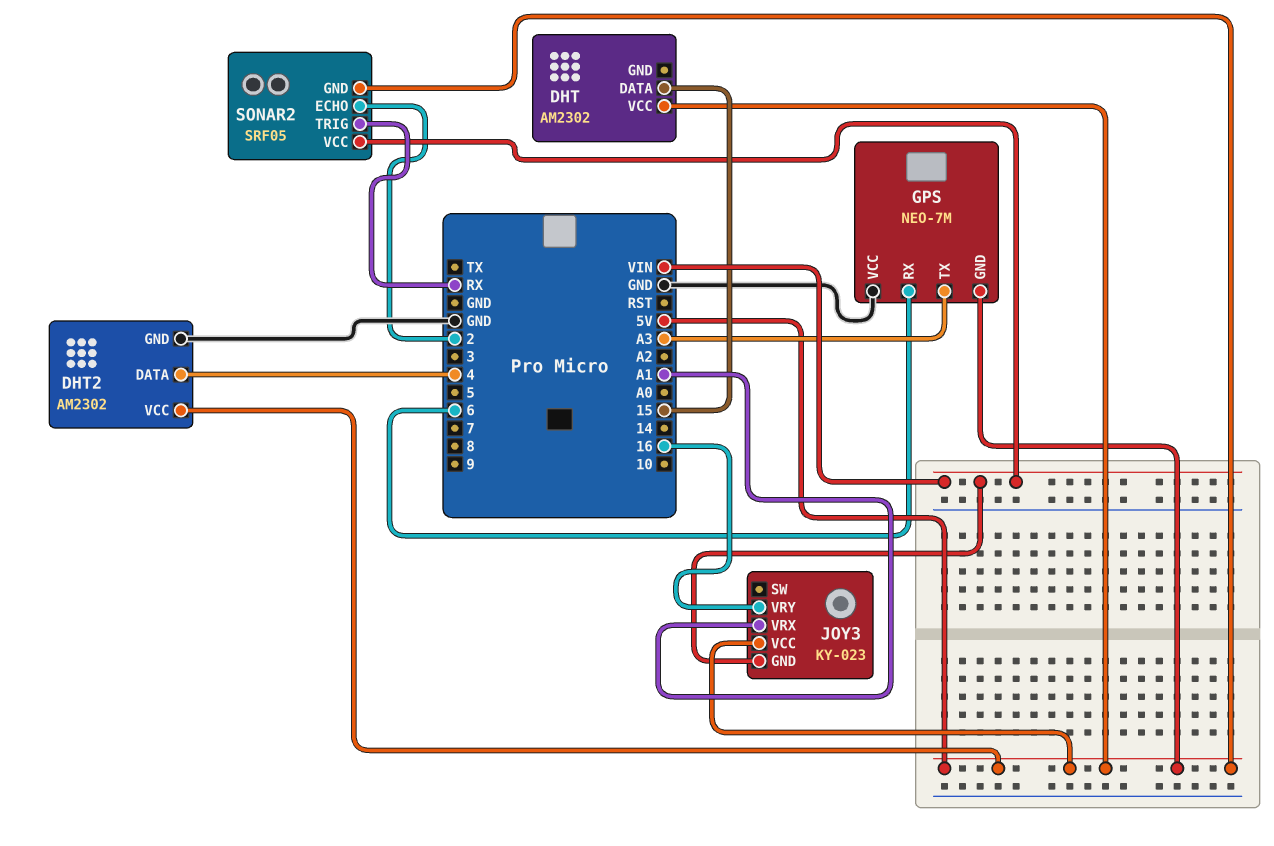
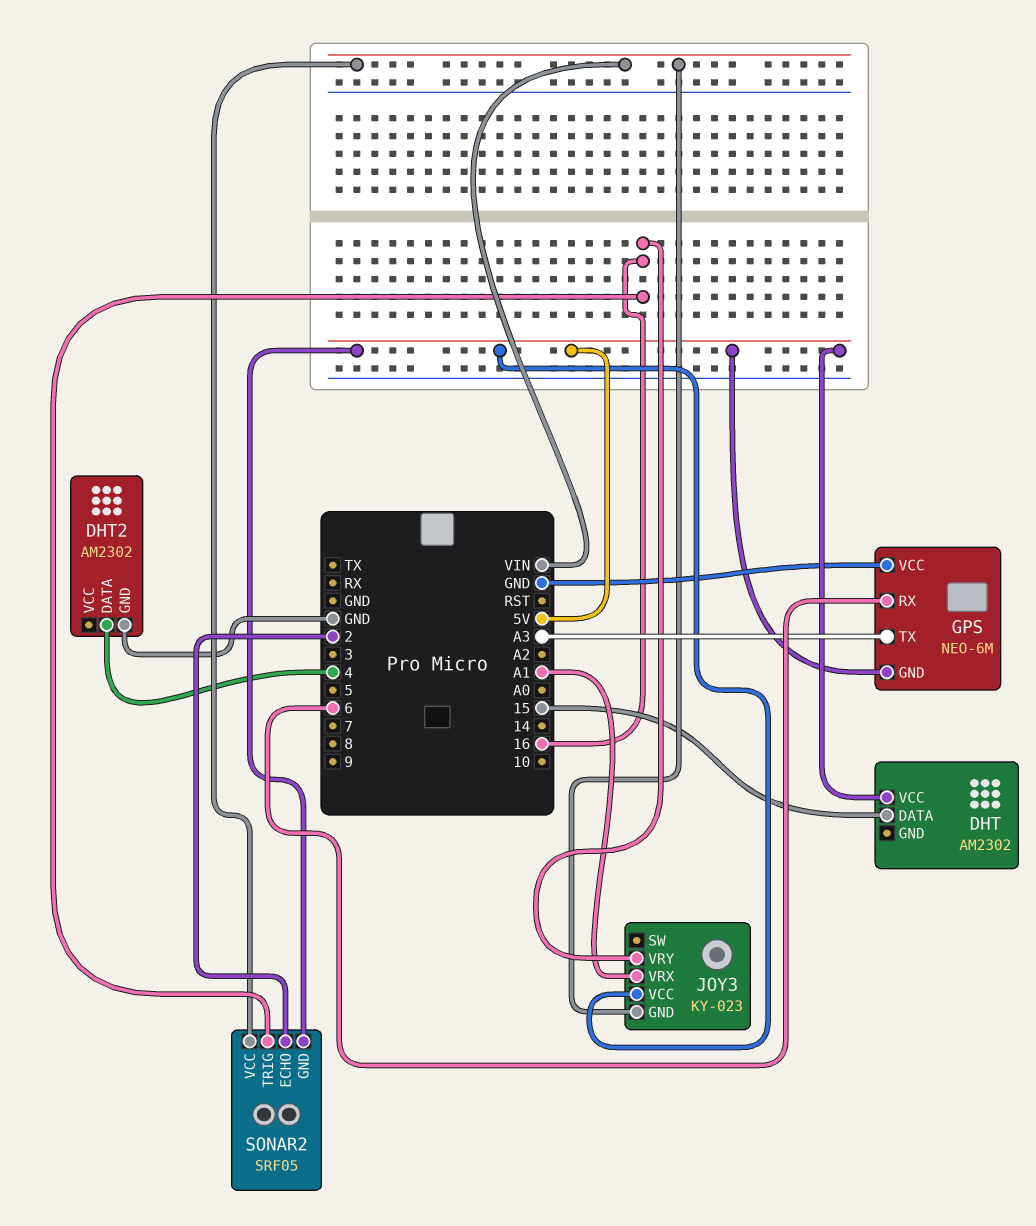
DHT2 pin VCC: 5V -> none
GPS: NEO-7M -> NEO-6M
SONAR2 pin TRIG: RX -> 16

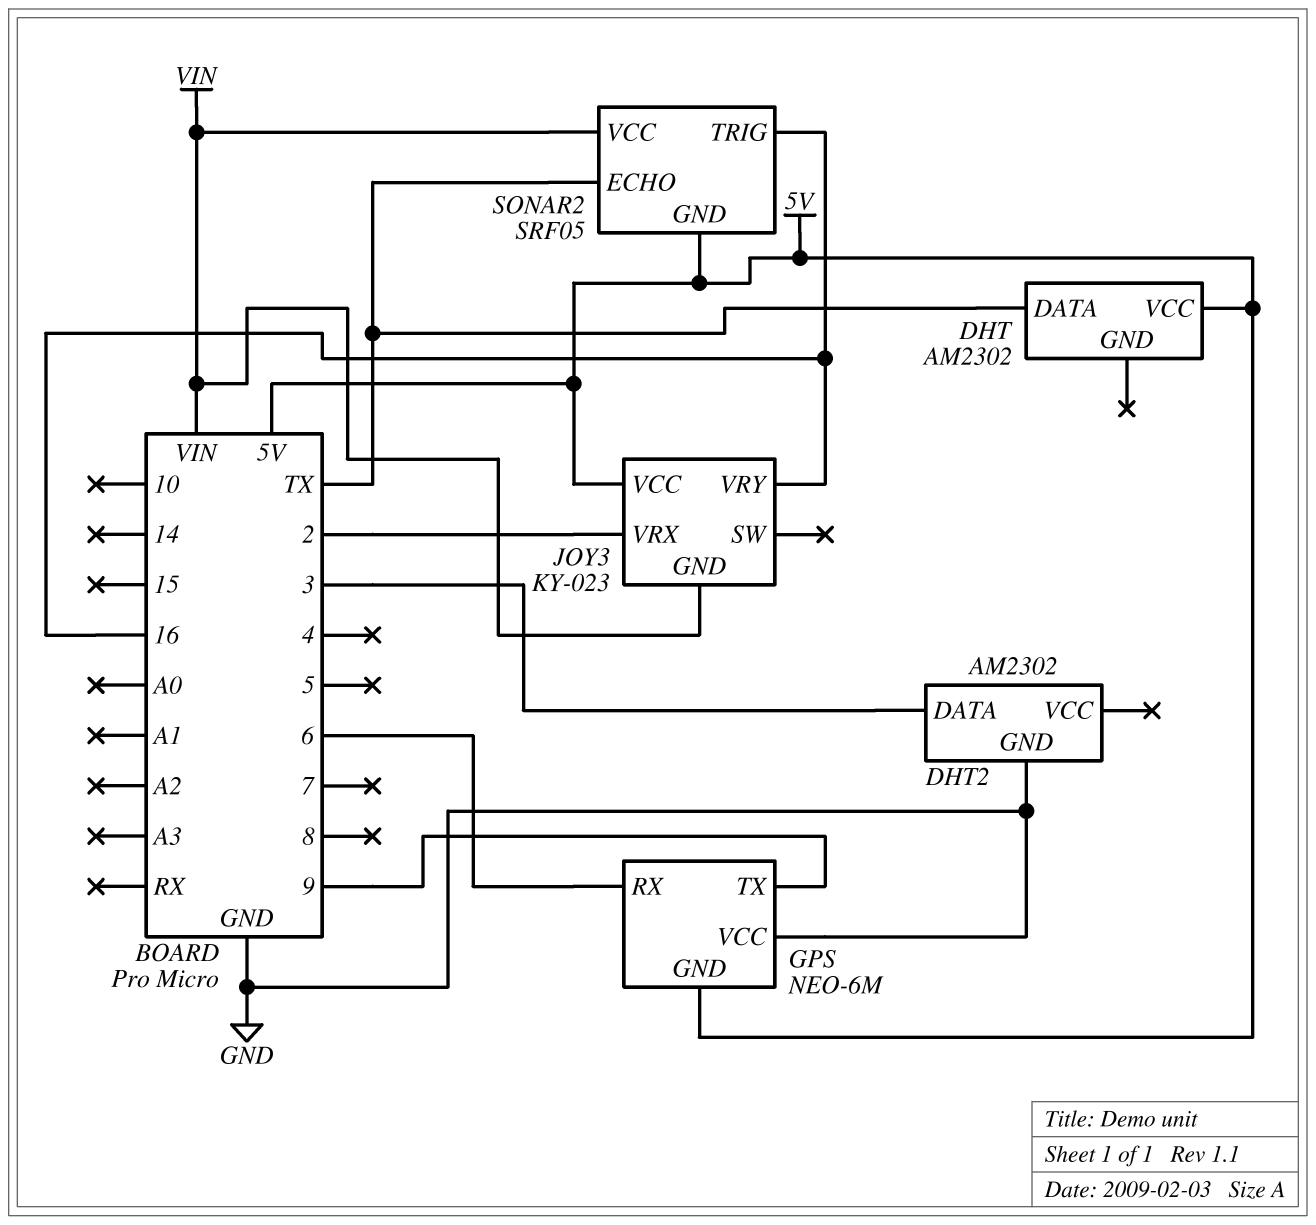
DHT pin DATA: 15 -> TX
DHT2 pin DATA: 4 -> 3
GPS pin TX: A3 -> 9
JOY3 pin VRX: A1 -> 2
SONAR2 pin ECHO: 2 -> TX

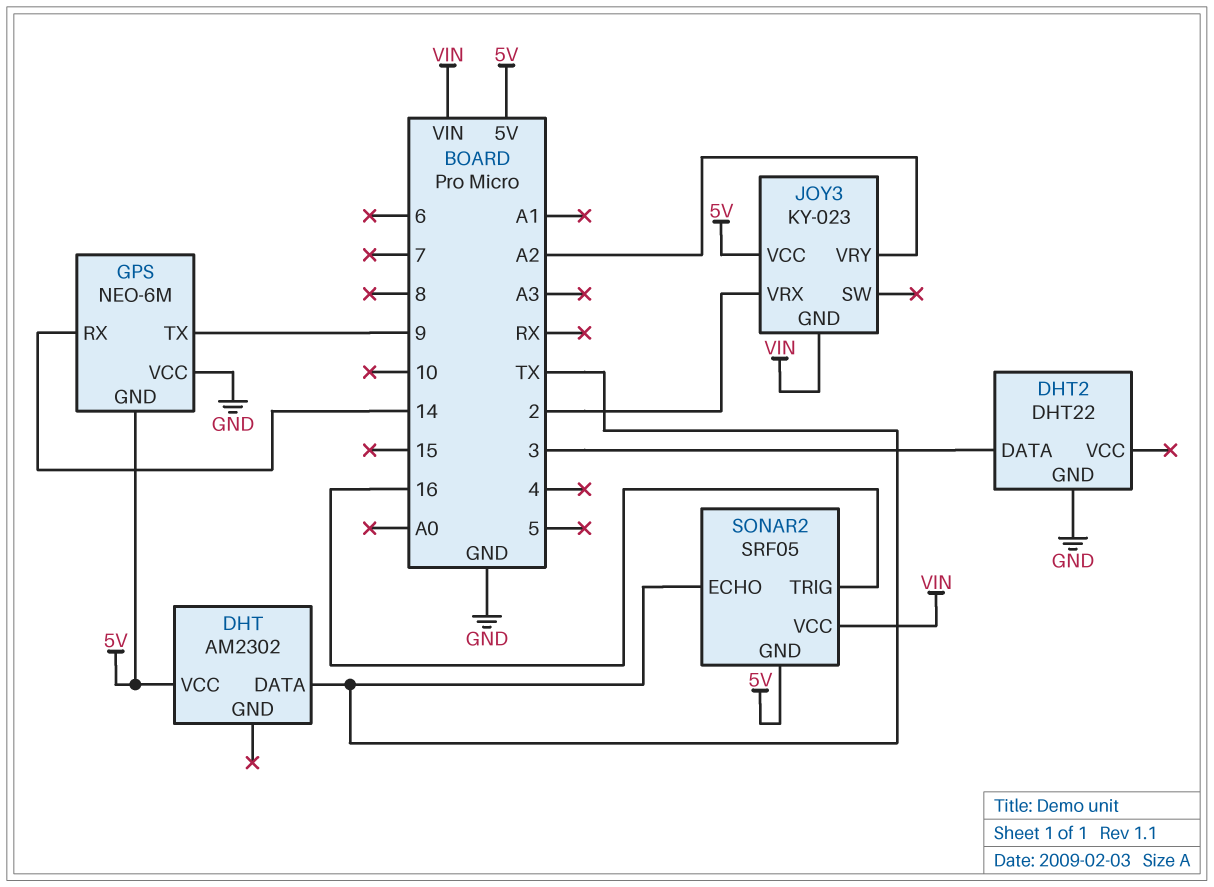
DHT2: AM2302 -> DHT22
GPS pin RX: 6 -> 14
JOY3 pin VRY: 16 -> A2

